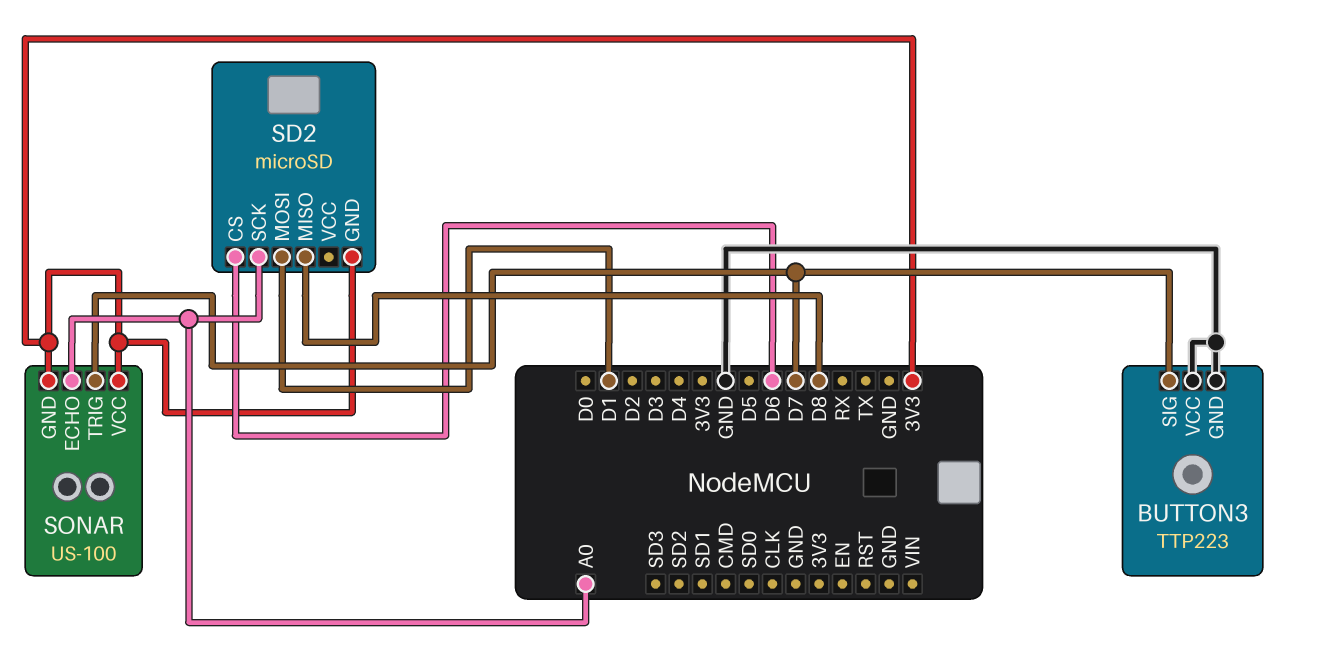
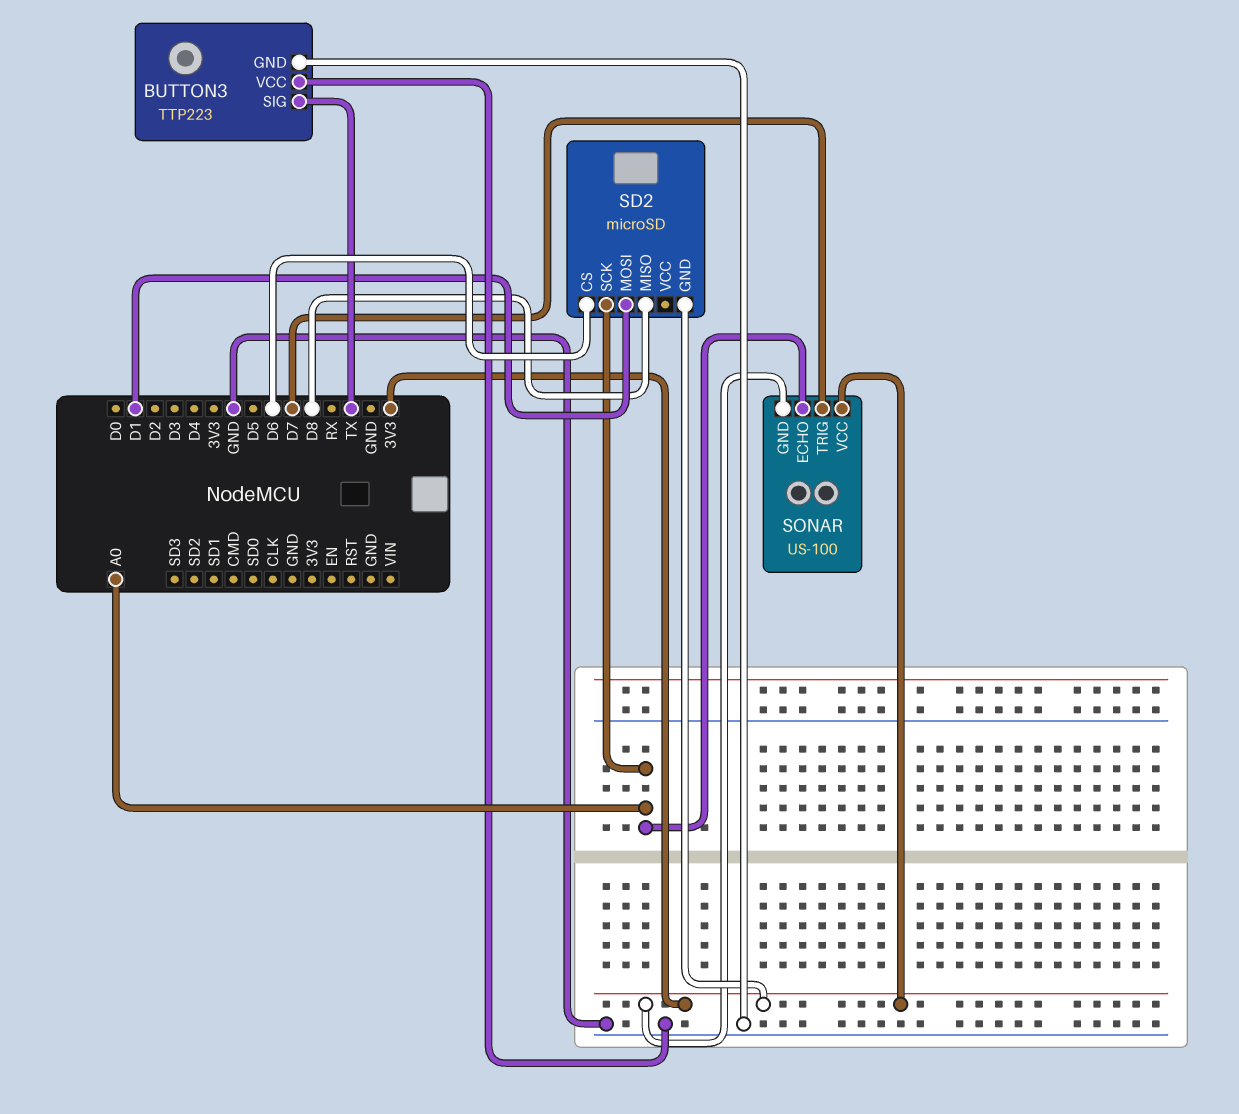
BUTTON3 pin SIG: D7 -> TX

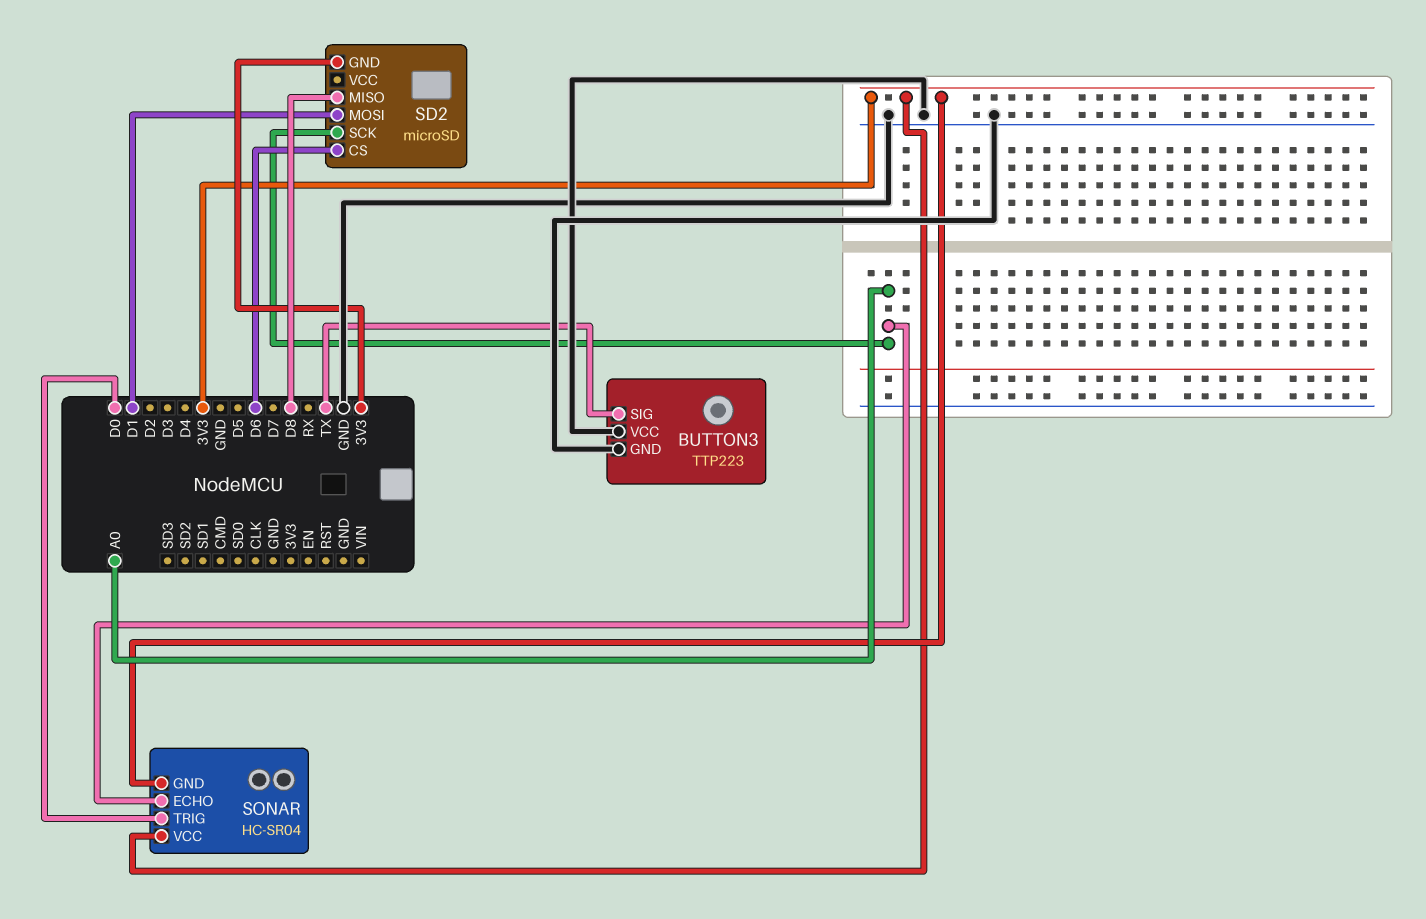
SONAR: US-100 -> HC-SR04
SONAR pin TRIG: D7 -> D0

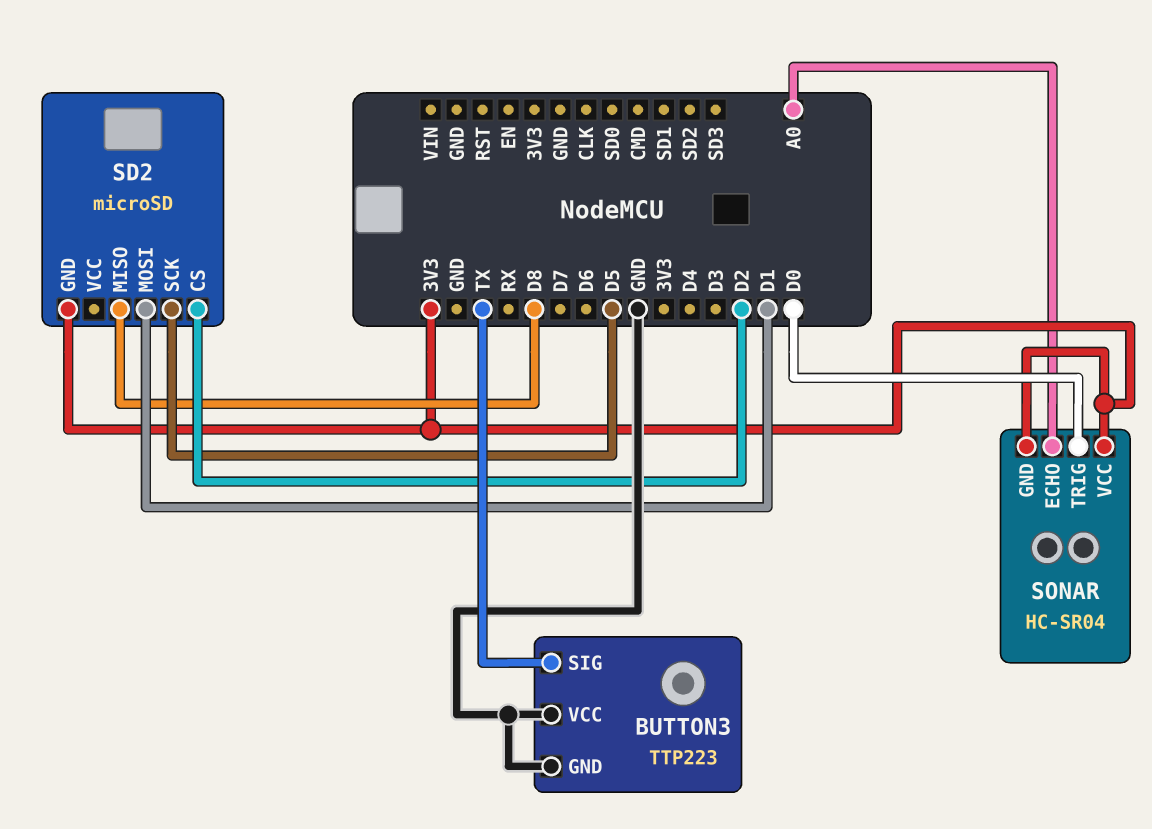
SD2 pin CS: D6 -> D2
SD2 pin SCK: A0 -> D5

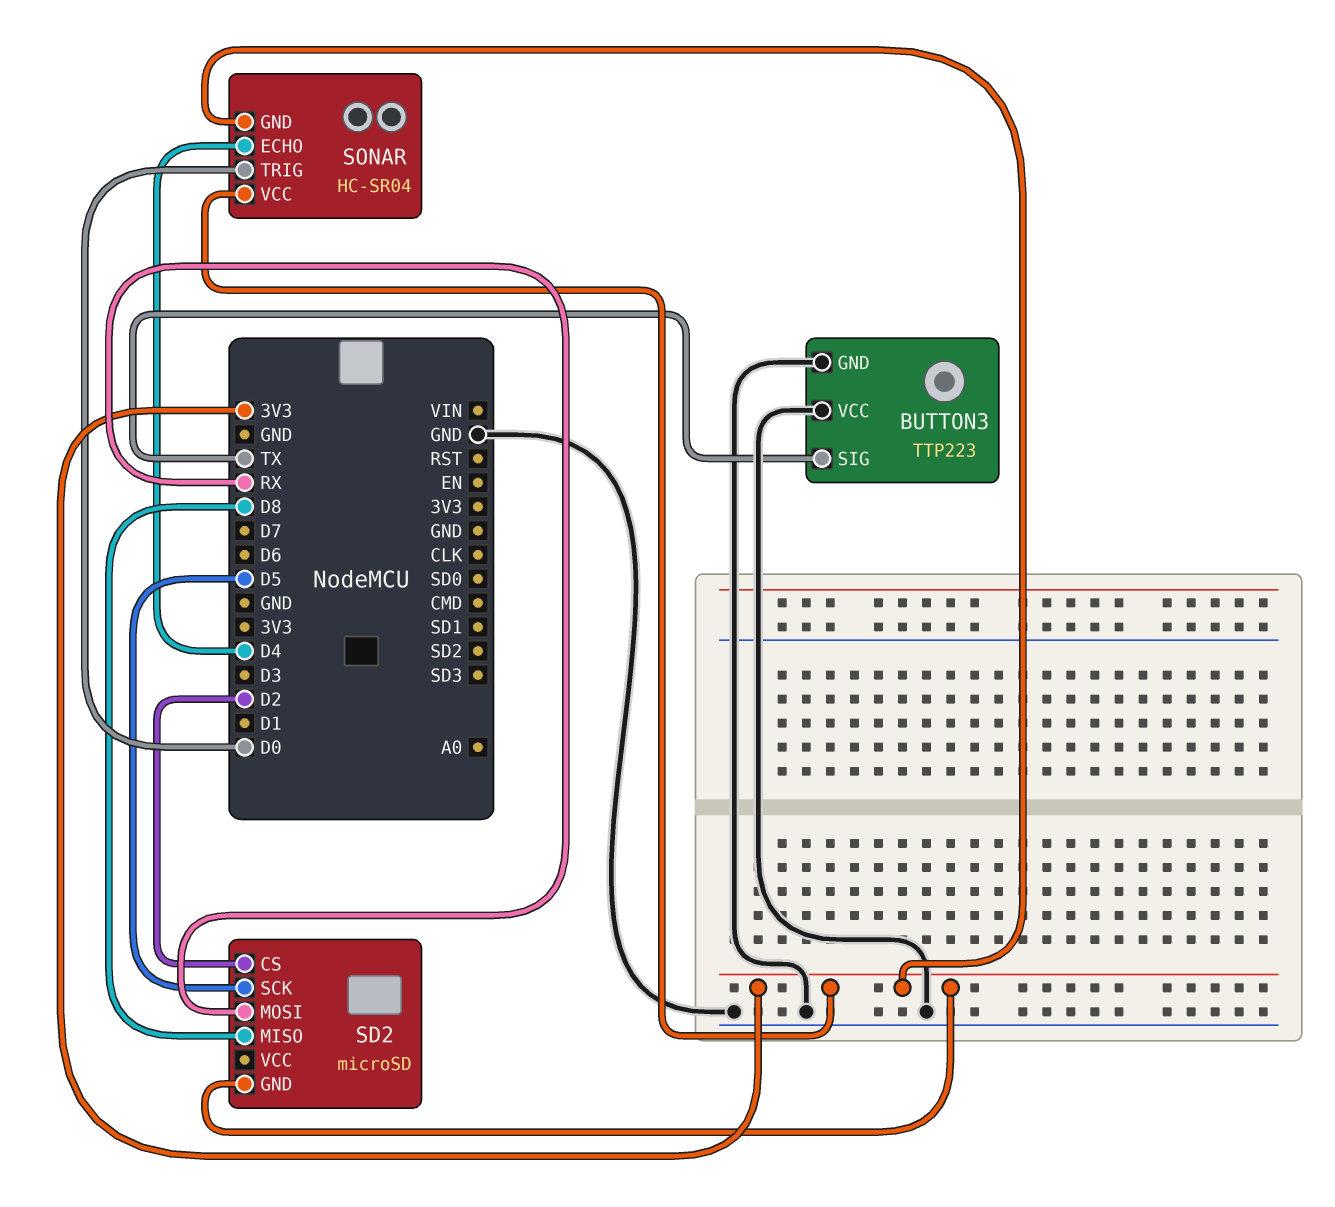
SD2 pin MOSI: D1 -> RX
SONAR pin ECHO: A0 -> D4

